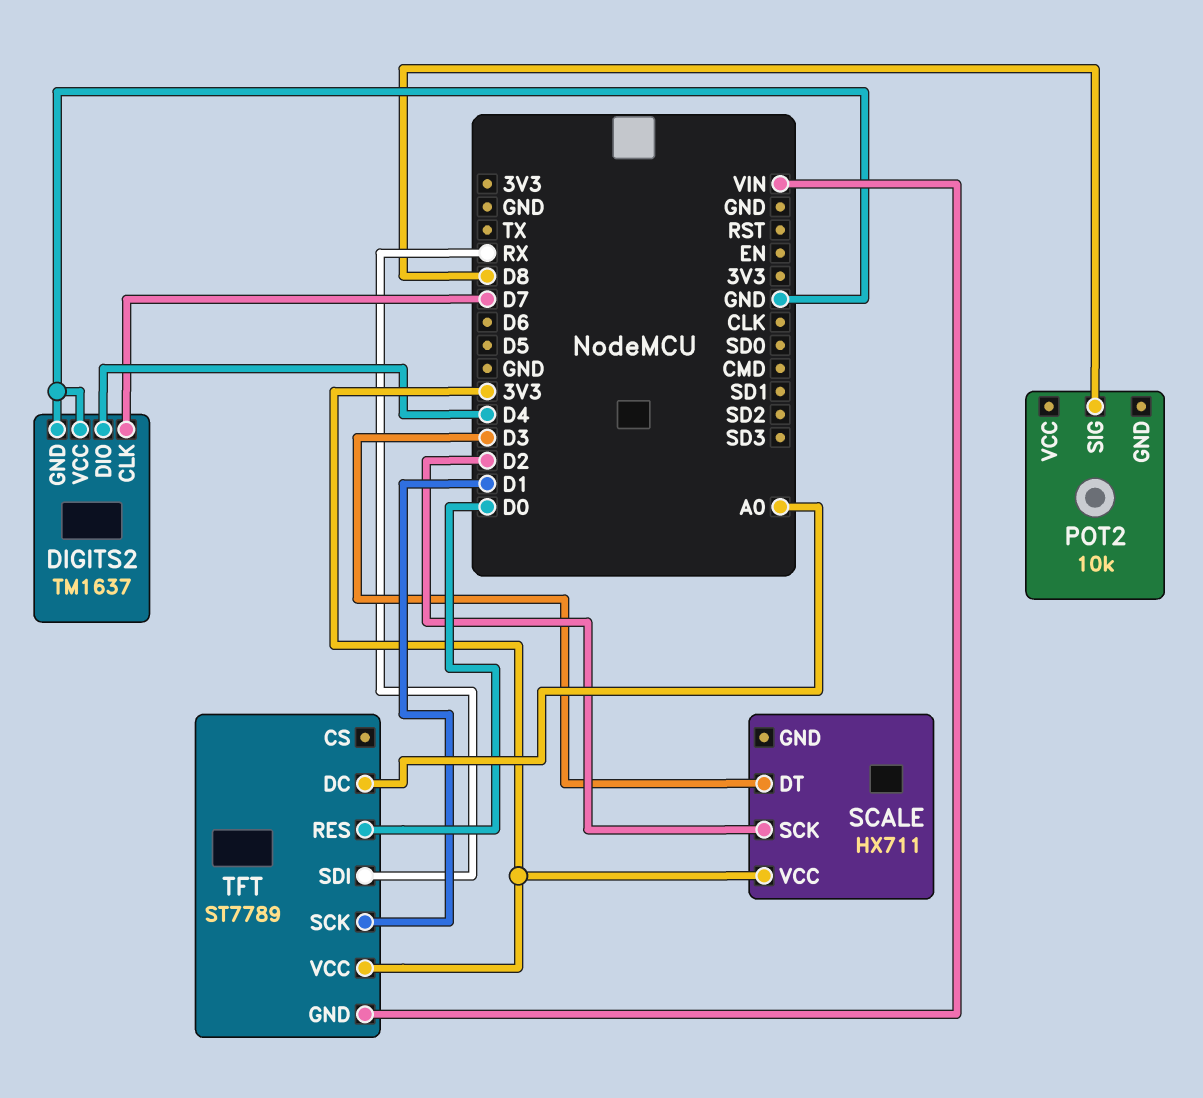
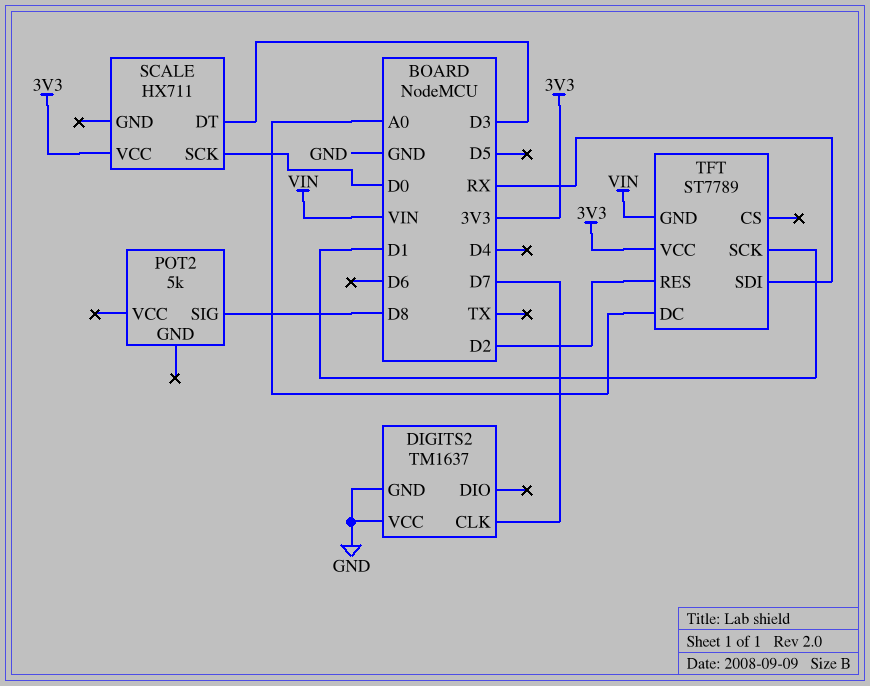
DIGITS2 pin DIO: D4 -> none
POT2: 10k -> 5k
SCALE pin SCK: D2 -> D0
TFT pin RES: D0 -> D2

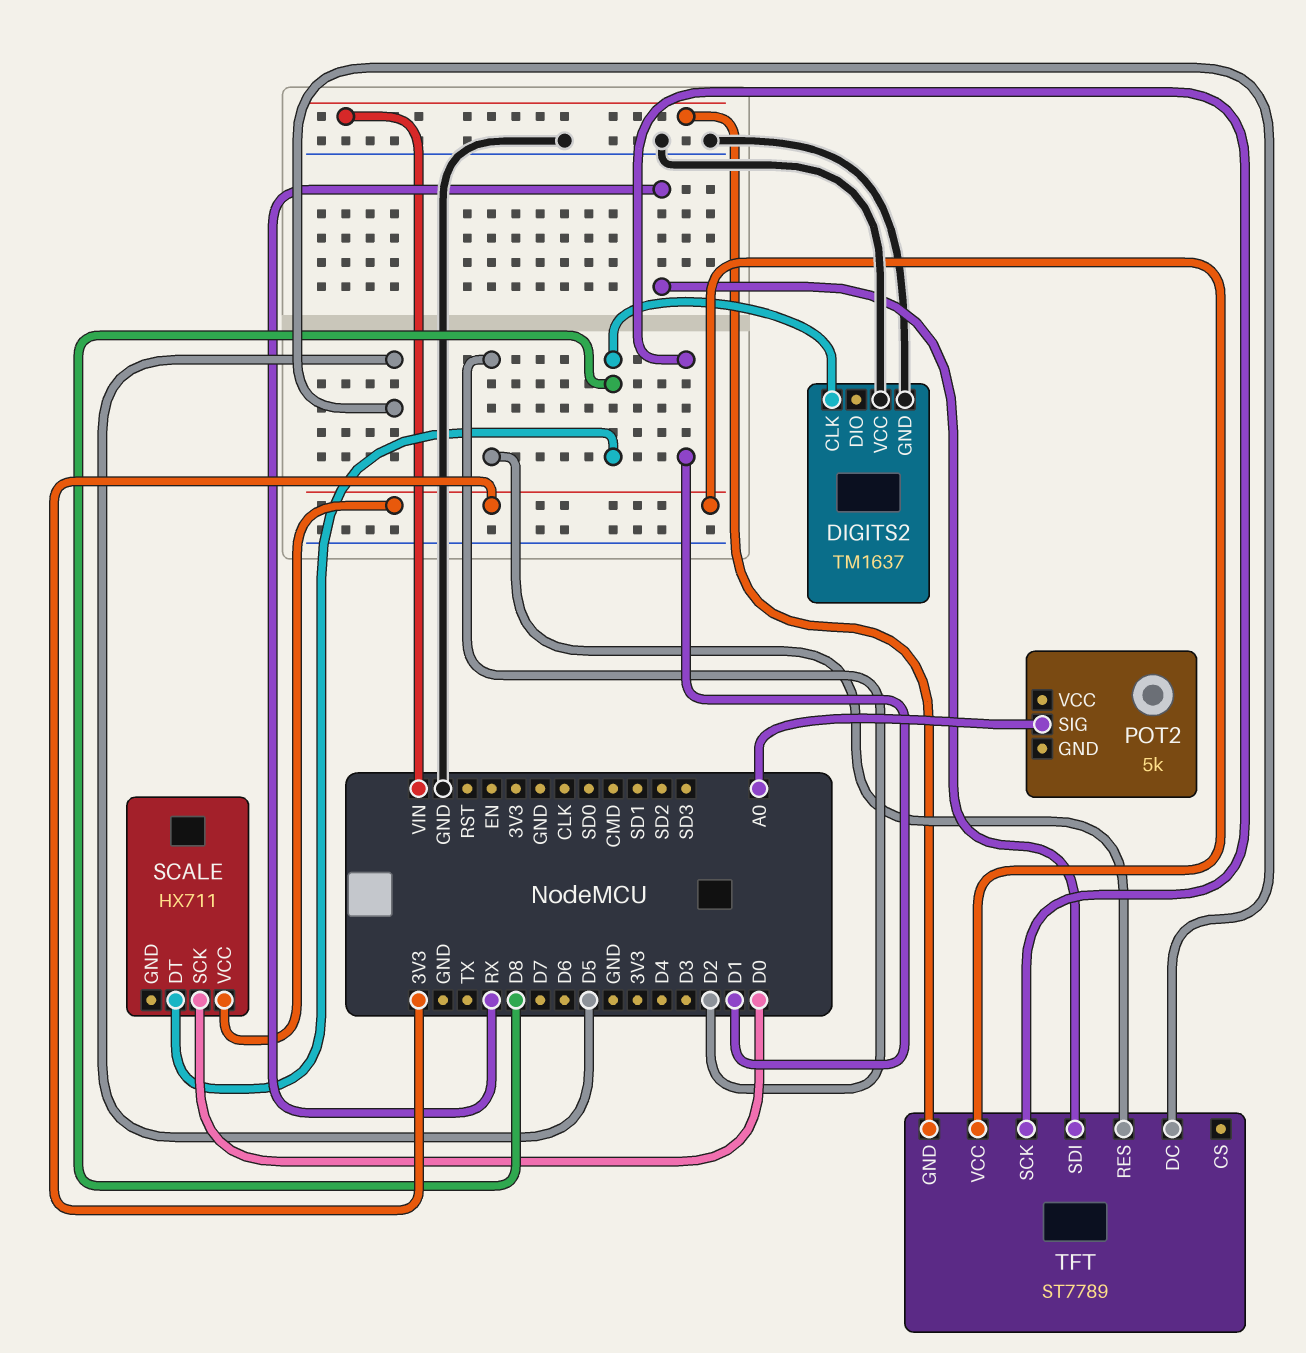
DIGITS2 pin CLK: D7 -> D8
POT2 pin SIG: D8 -> A0
SCALE pin DT: D3 -> D8
TFT pin DC: A0 -> D5

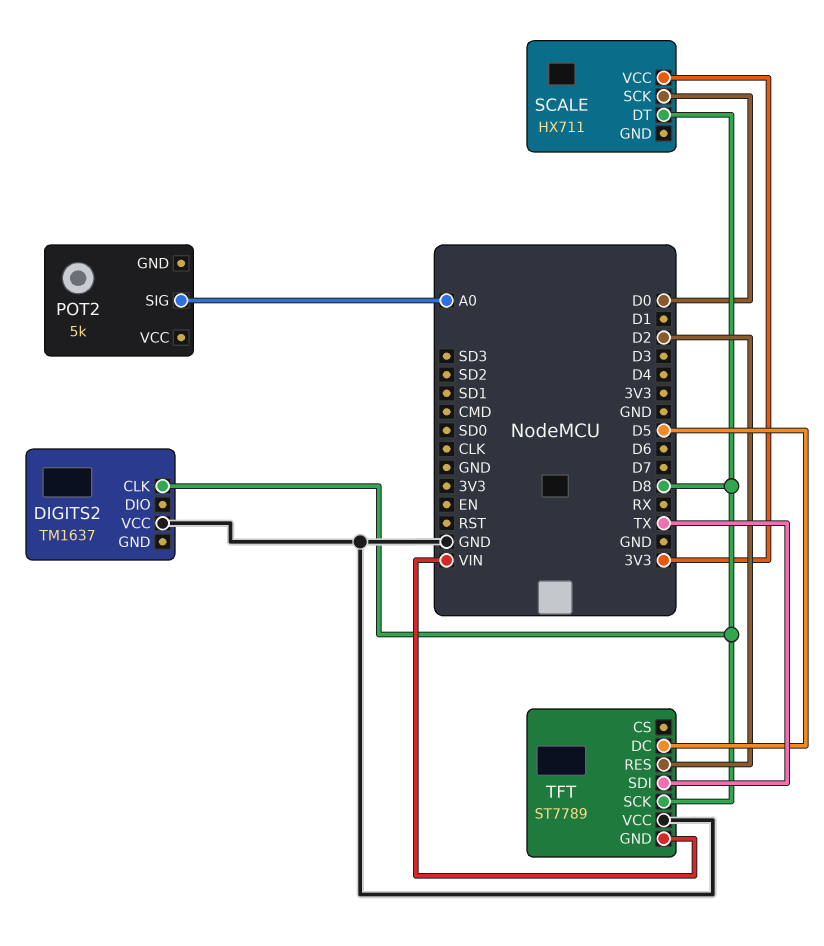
DIGITS2 pin GND: GND -> none
TFT pin SCK: D1 -> D8
TFT pin SDI: RX -> TX
TFT pin VCC: 3V3 -> GND

